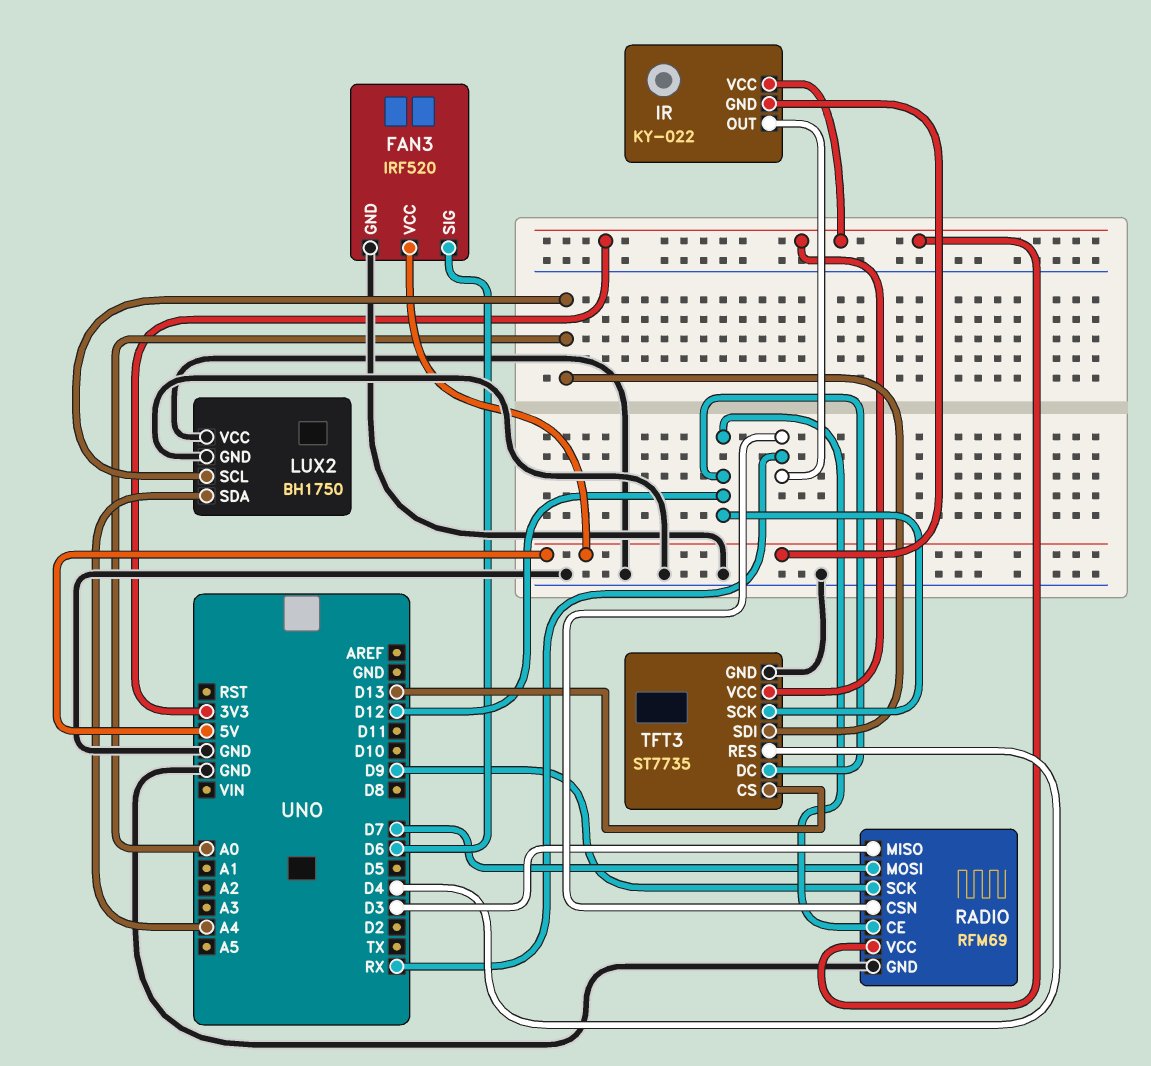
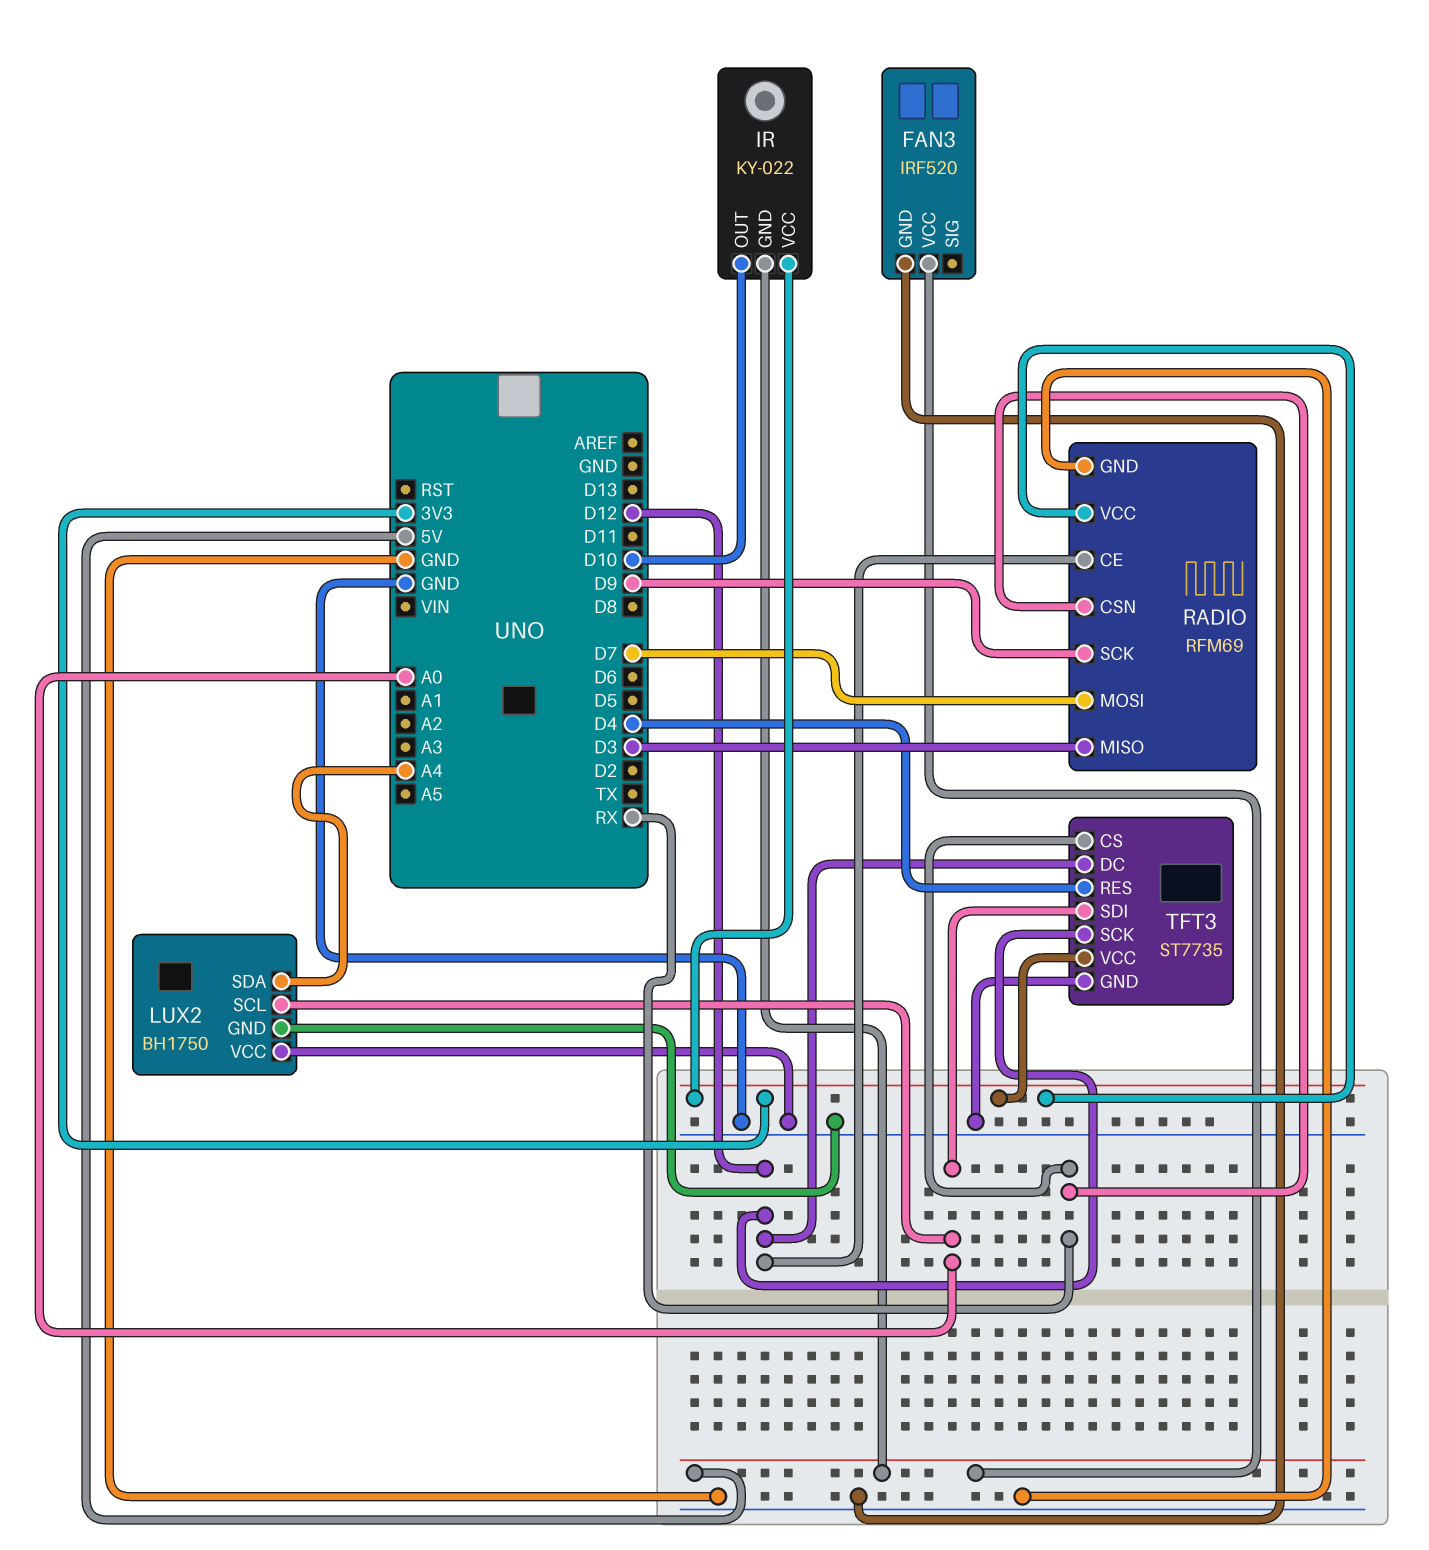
FAN3 pin SIG: D6 -> none
IR pin OUT: RX -> D10
TFT3 pin CS: D13 -> RX

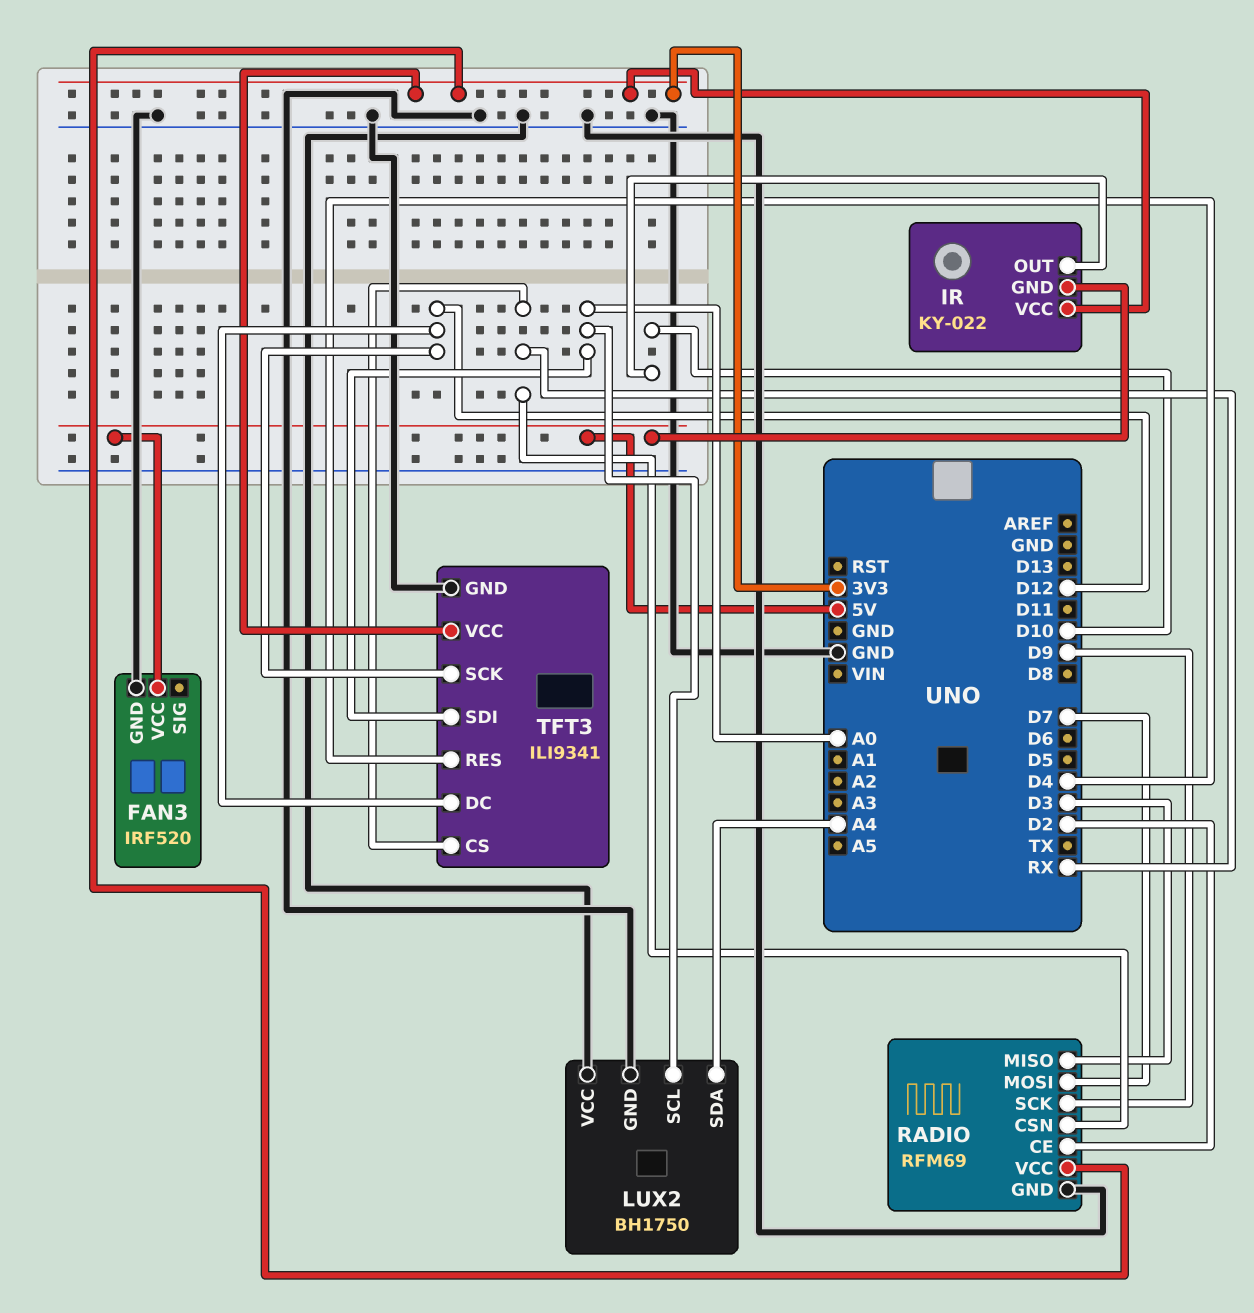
RADIO pin CE: D12 -> D2
TFT3: ST7735 -> ILI9341

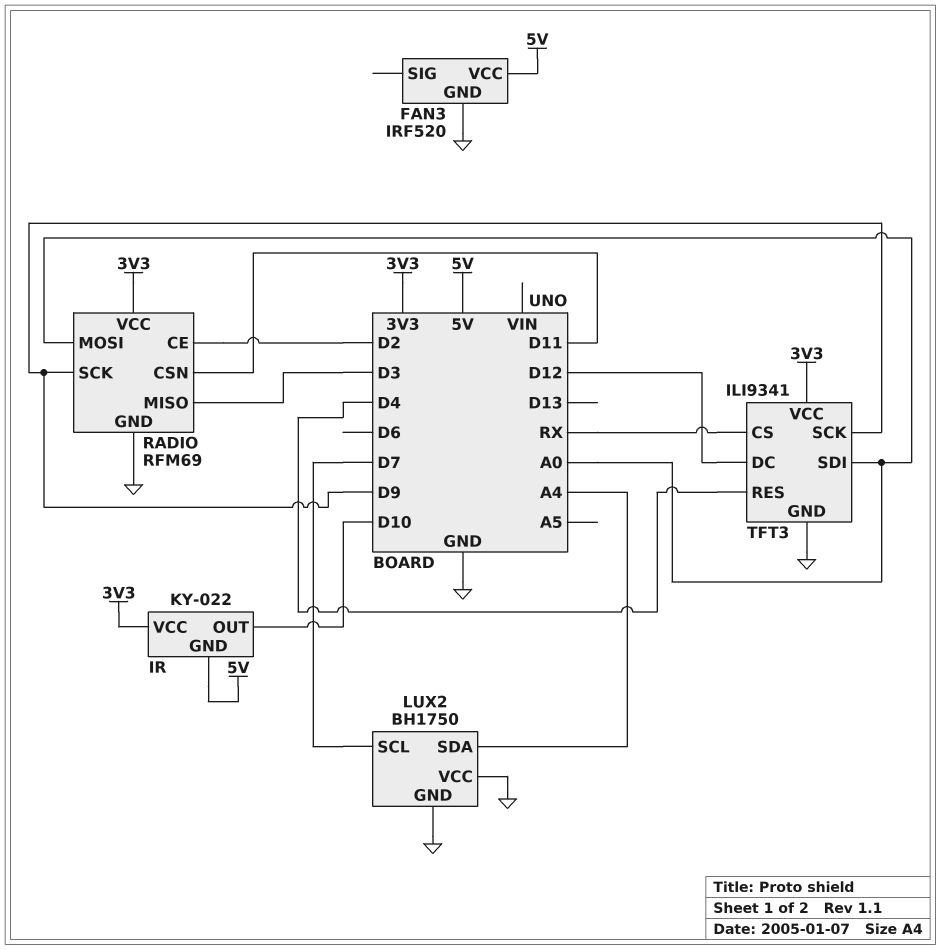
LUX2 pin SCL: A0 -> D7
RADIO pin CSN: RX -> D11
RADIO pin MOSI: D7 -> A0
TFT3 pin SCK: D12 -> D9

